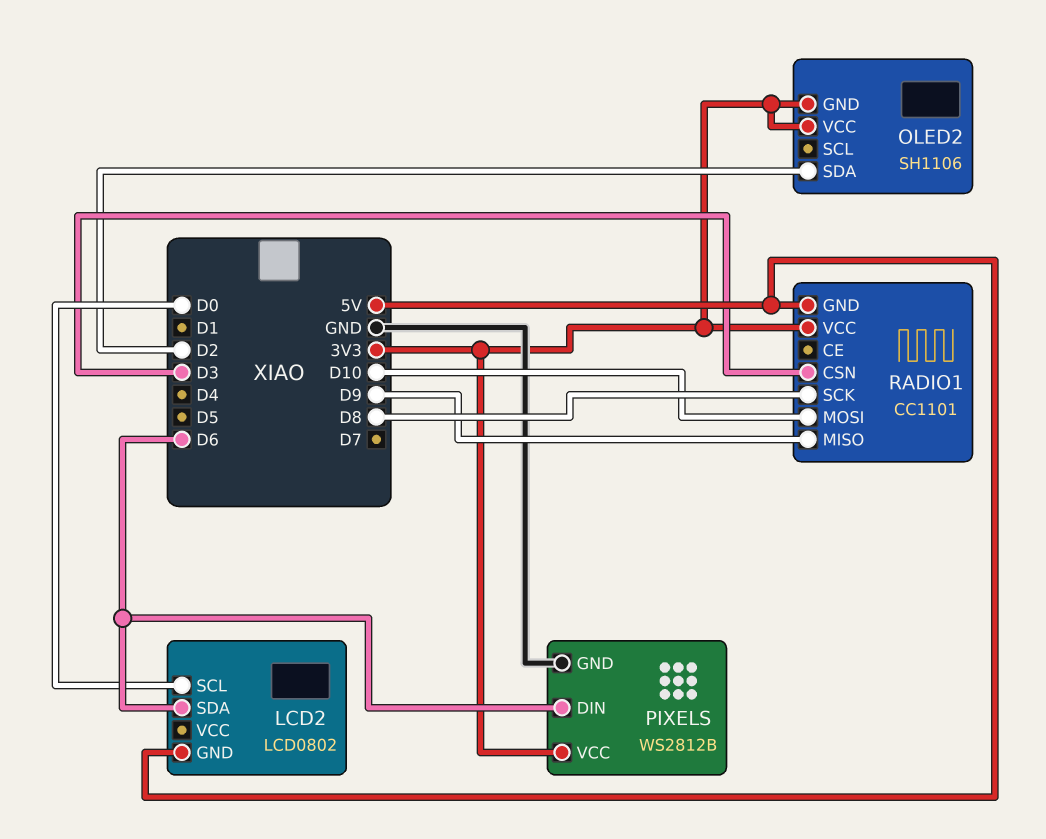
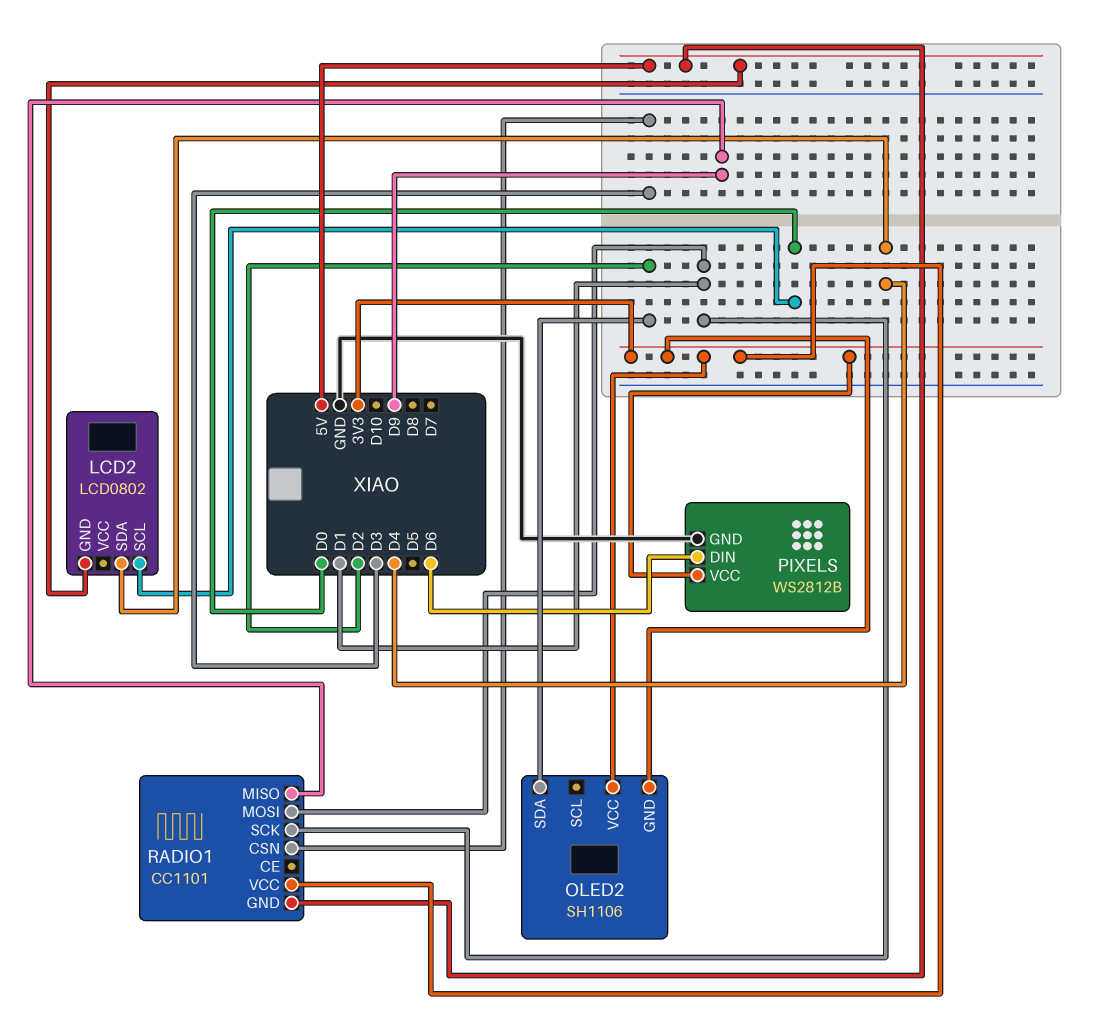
LCD2 pin SDA: D6 -> D4
RADIO1 pin MOSI: D10 -> D1
RADIO1 pin SCK: D8 -> D1

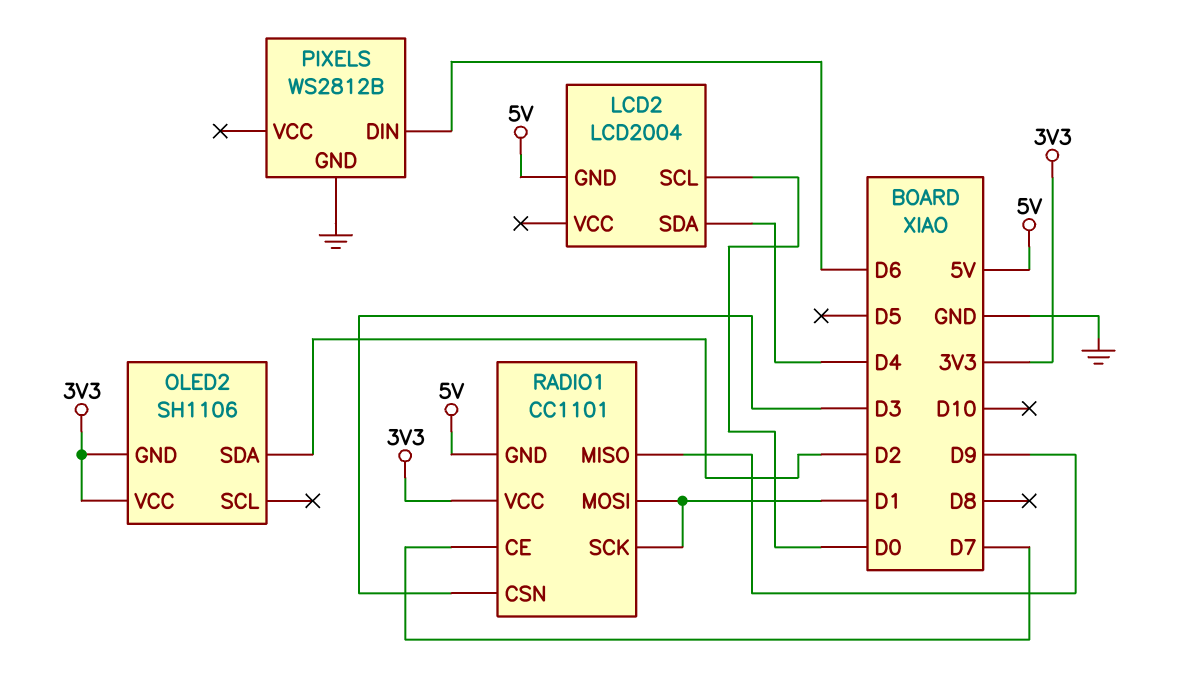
LCD2: LCD0802 -> LCD2004
PIXELS pin VCC: 3V3 -> none
RADIO1 pin CE: none -> D7

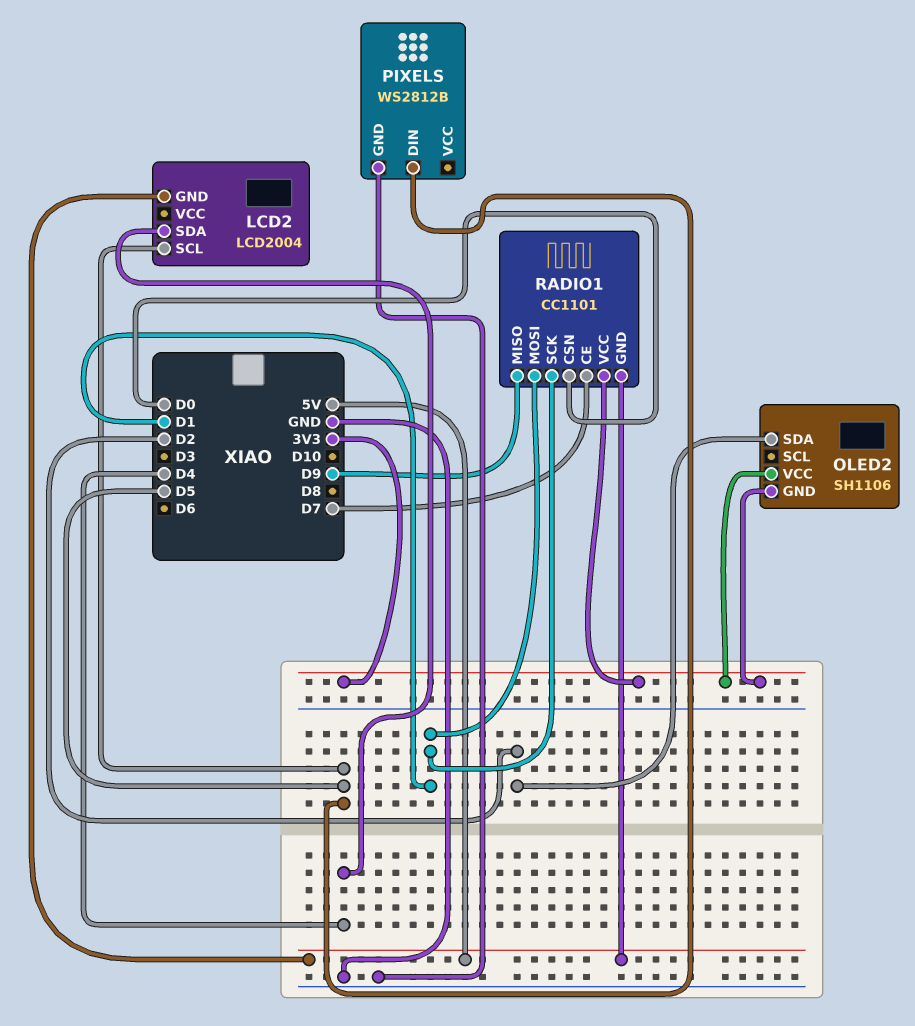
LCD2 pin SCL: D0 -> D5
PIXELS pin DIN: D6 -> D5
RADIO1 pin CSN: D3 -> D0

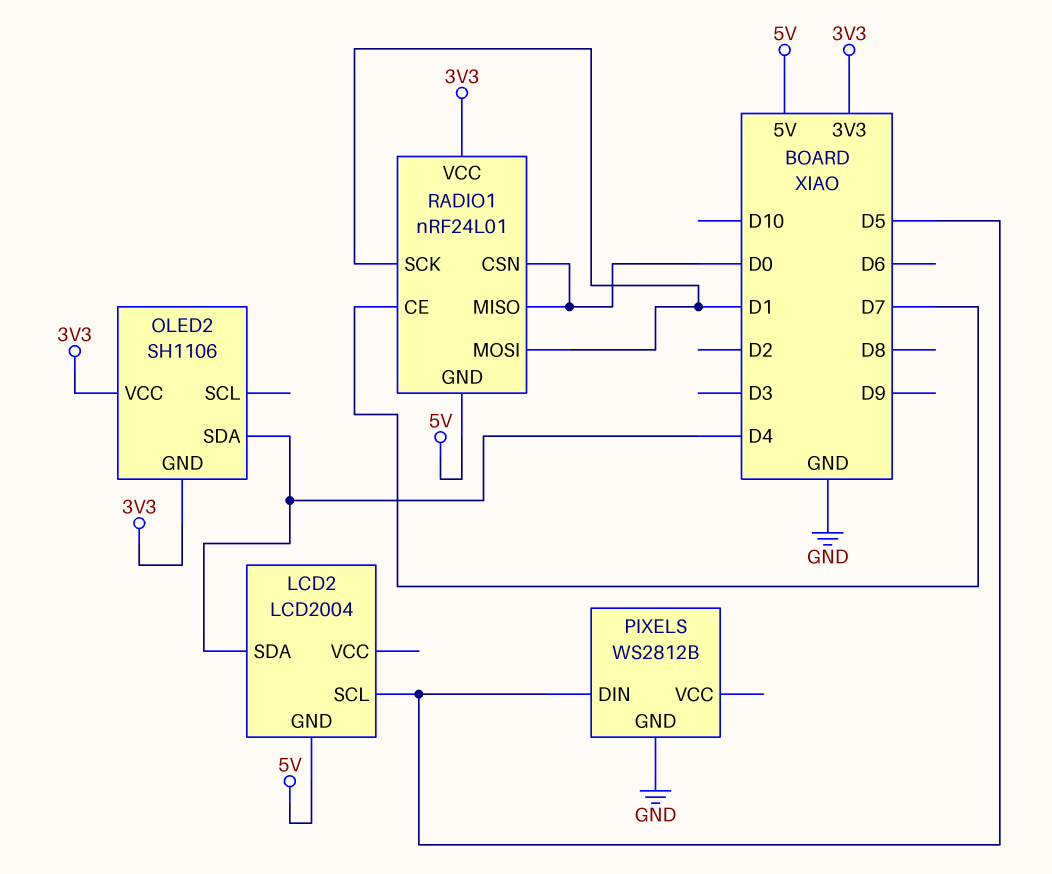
OLED2 pin SDA: D2 -> D4
RADIO1: CC1101 -> nRF24L01
RADIO1 pin MISO: D9 -> D0

